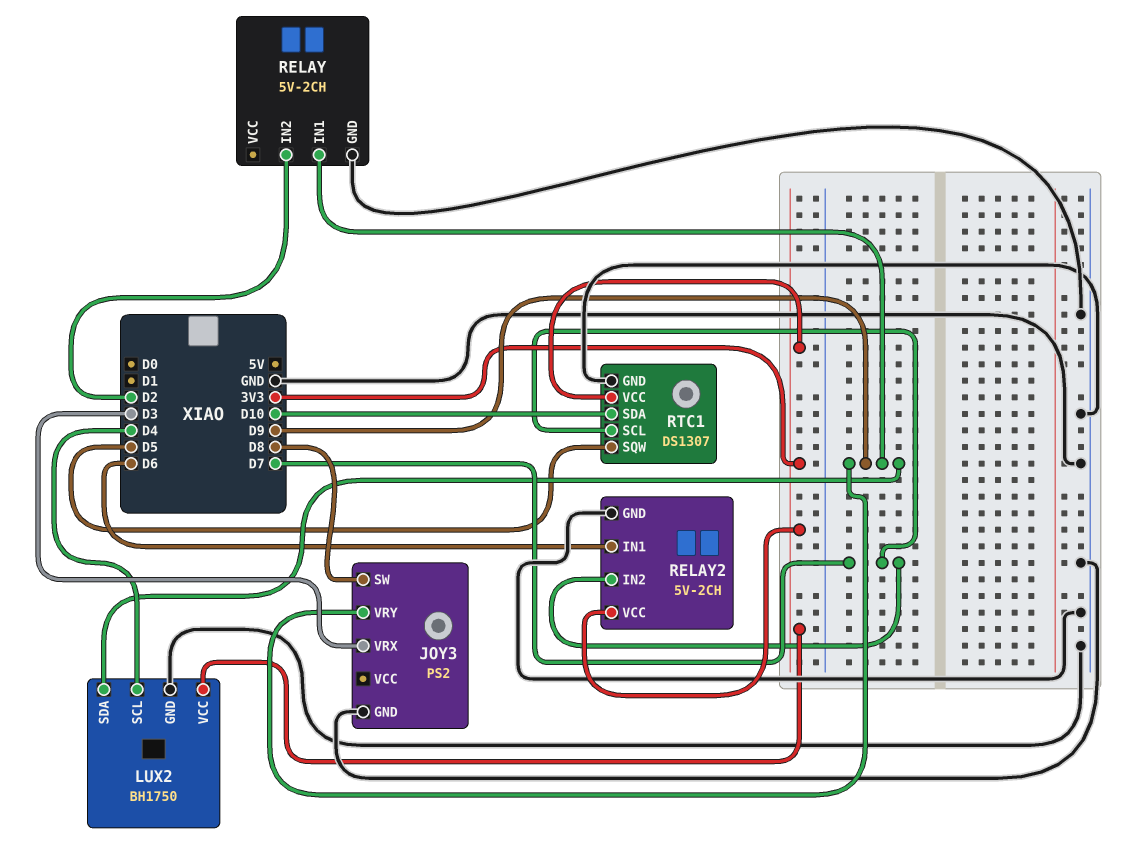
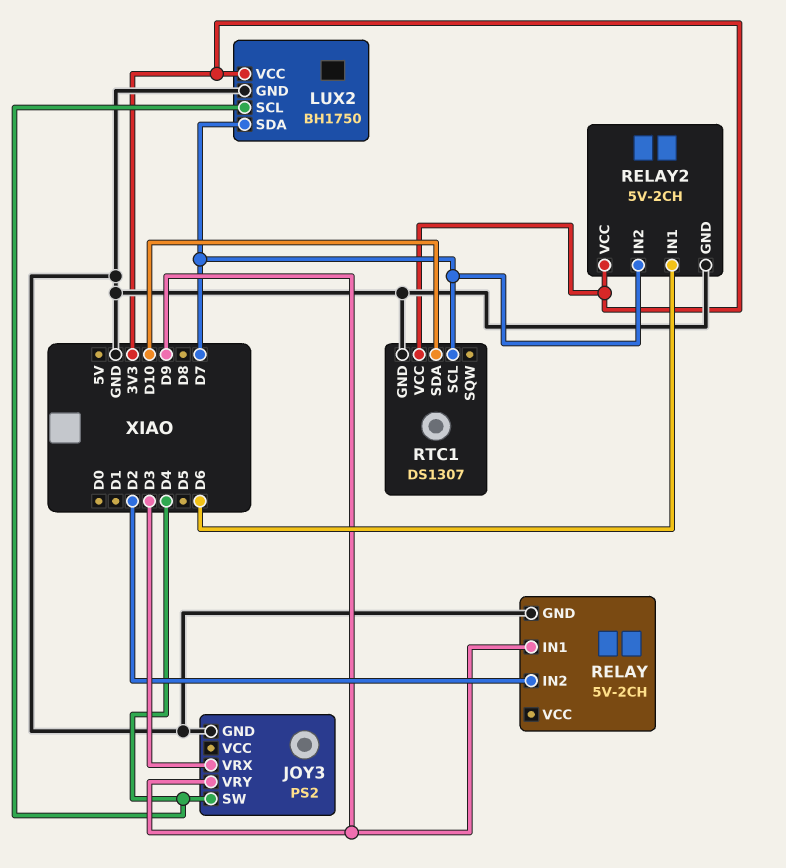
JOY3 pin SW: D8 -> D4
LUX2 pin SDA: D9 -> D7
RTC1 pin SQW: D5 -> none

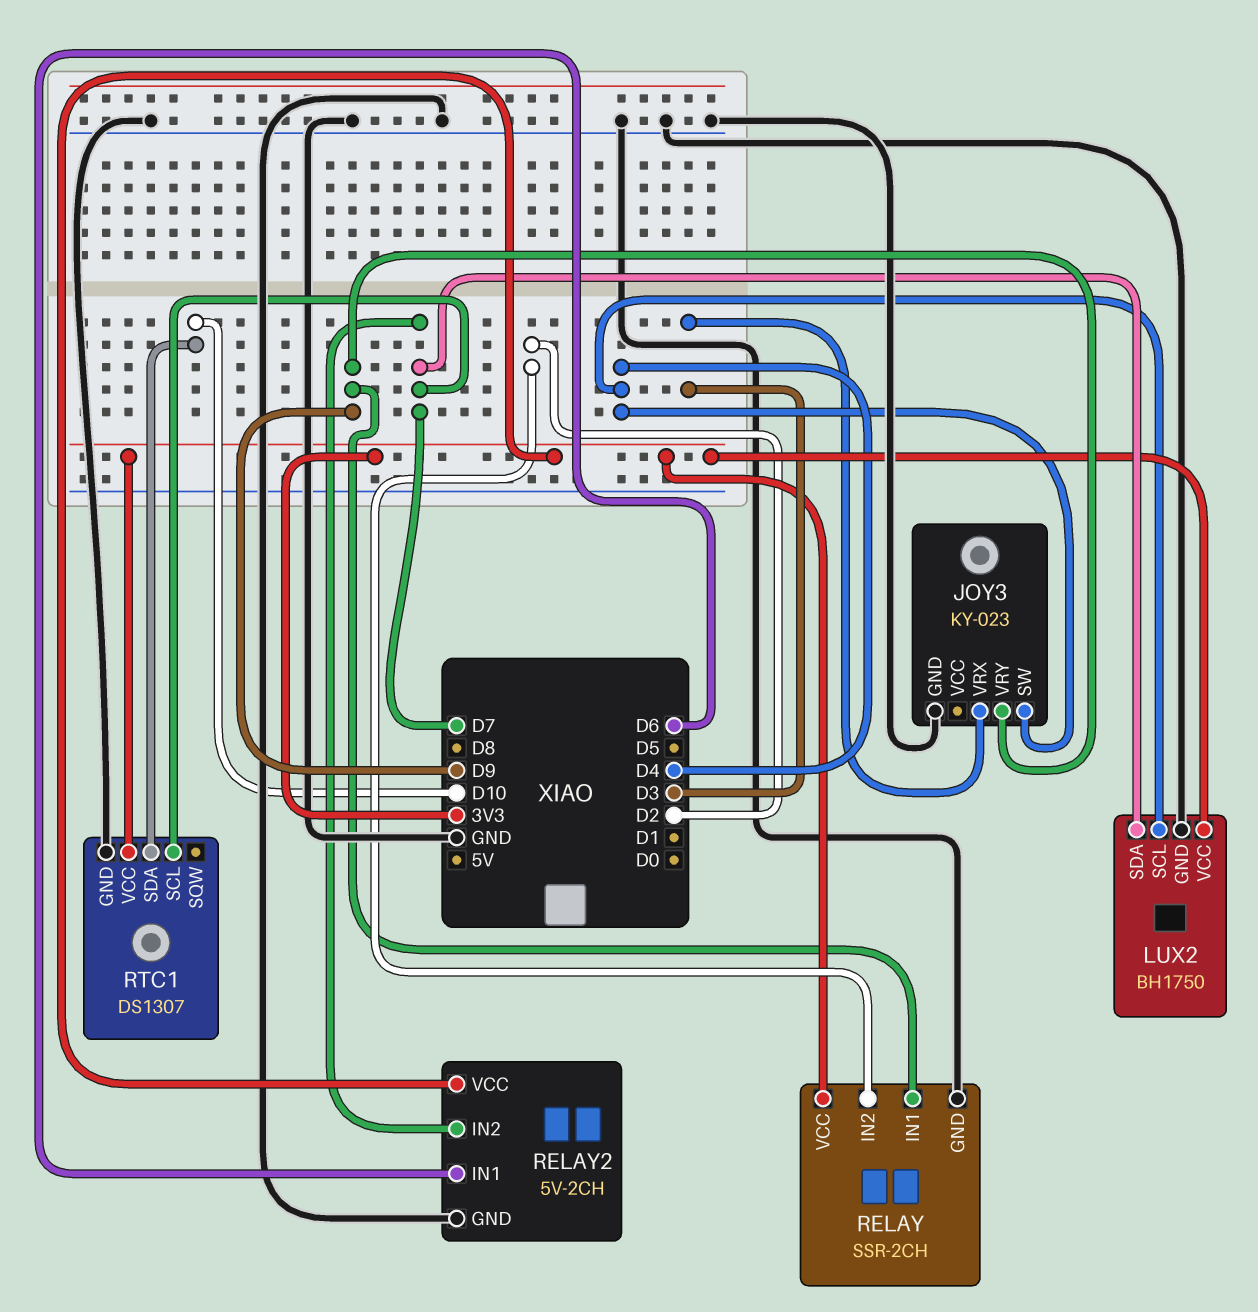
JOY3: PS2 -> KY-023
RELAY: 5V-2CH -> SSR-2CH
RELAY pin VCC: none -> 3V3

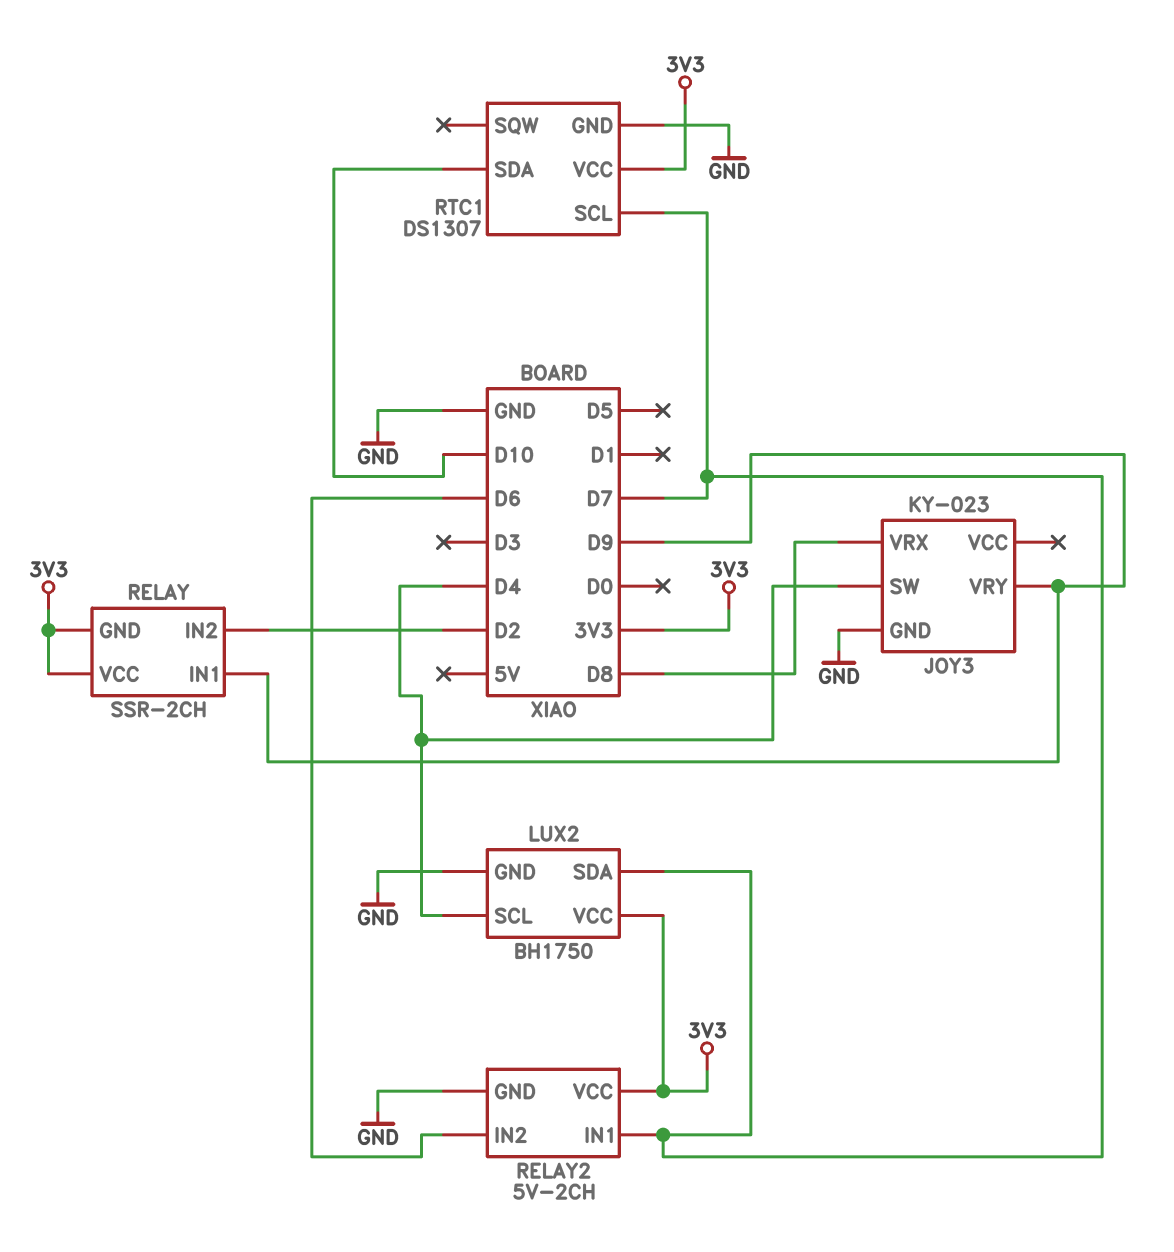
JOY3 pin VRX: D3 -> D8
RELAY pin GND: GND -> 3V3
RELAY2 pin IN1: D6 -> D7
RELAY2 pin IN2: D7 -> D6

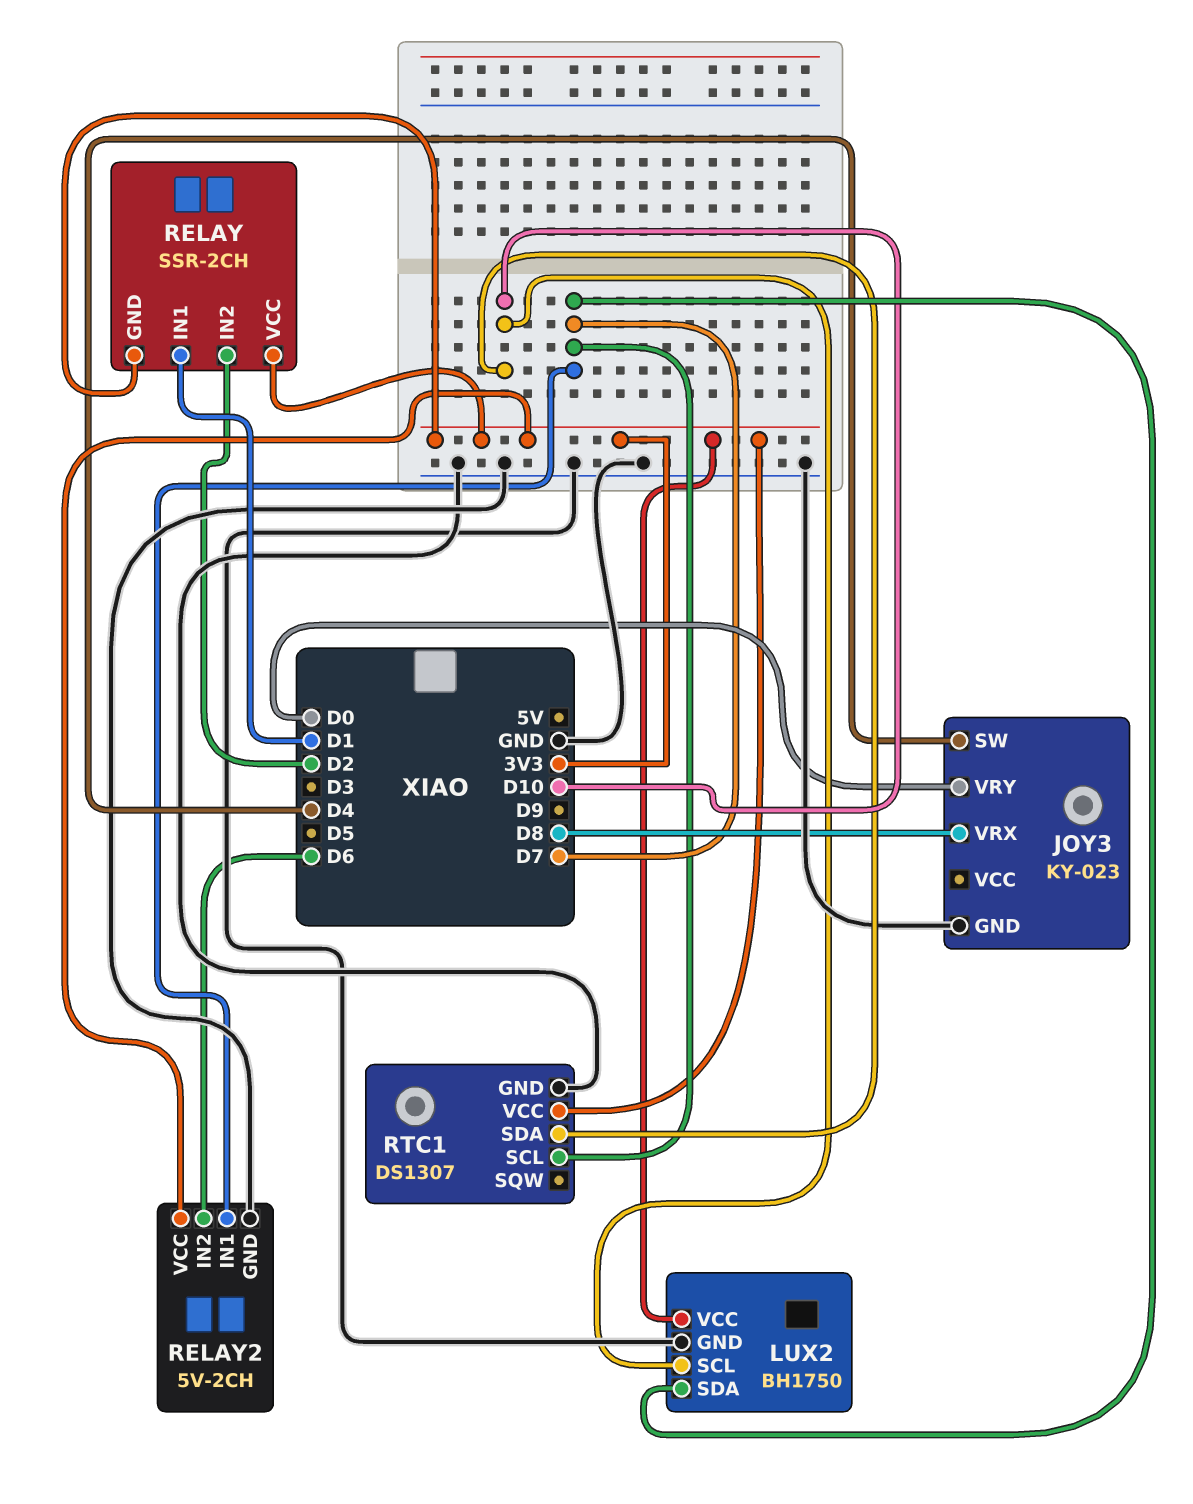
JOY3 pin VRY: D9 -> D0
LUX2 pin SCL: D4 -> D10
RELAY pin IN1: D9 -> D1

